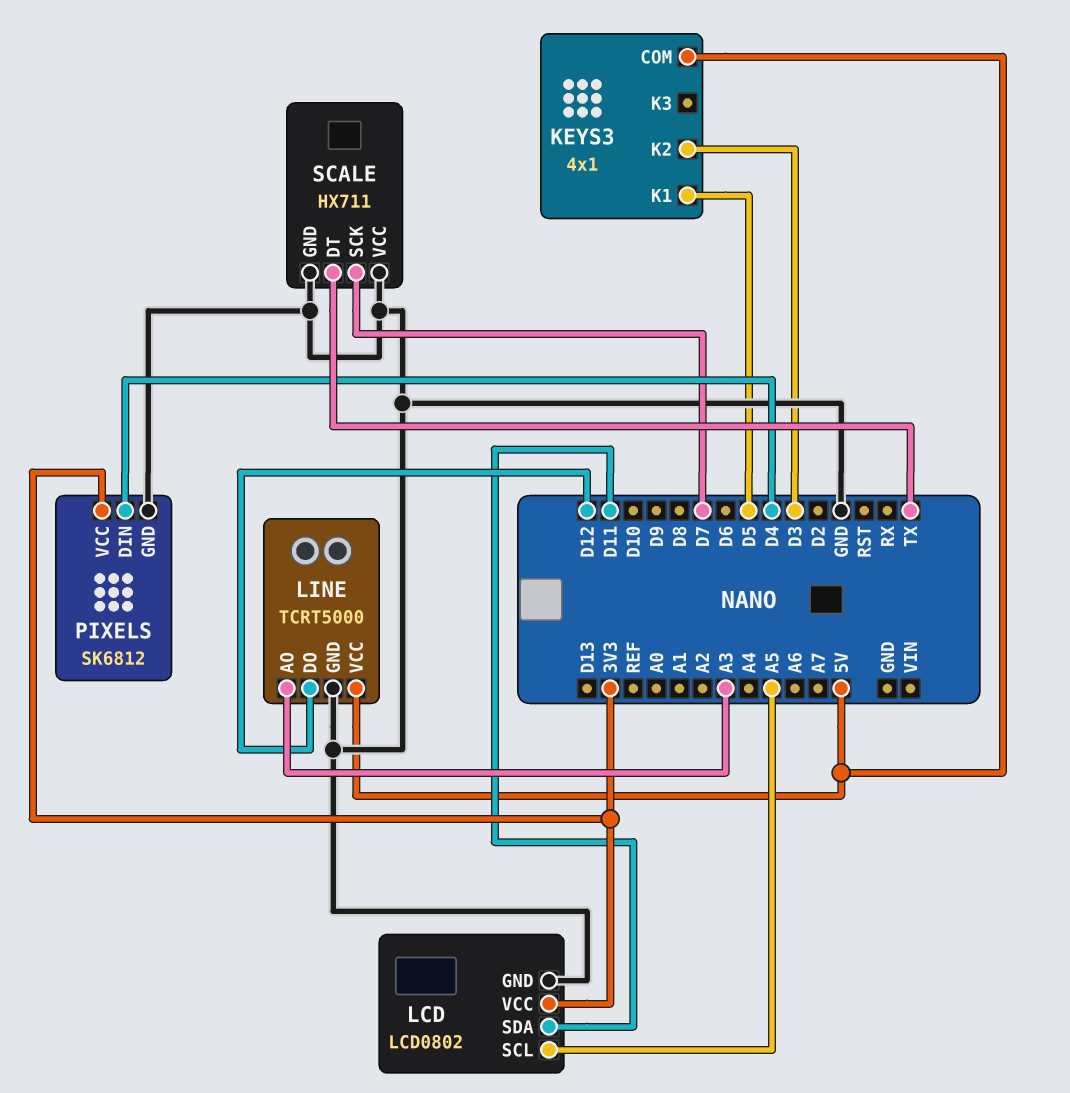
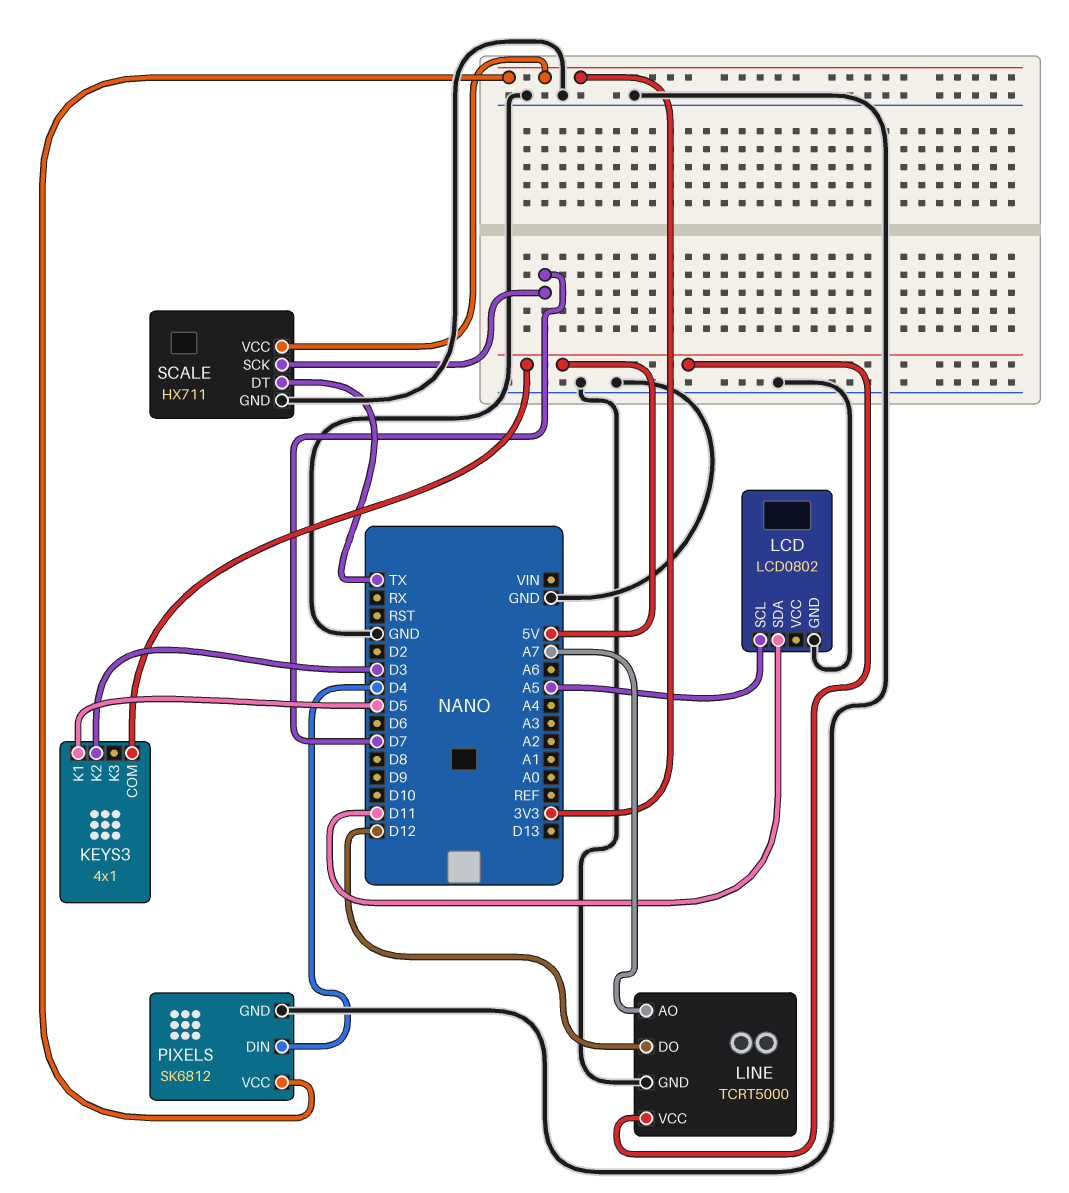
LCD pin VCC: 3V3 -> none
LINE pin AO: A3 -> A7
SCALE pin VCC: GND -> 3V3

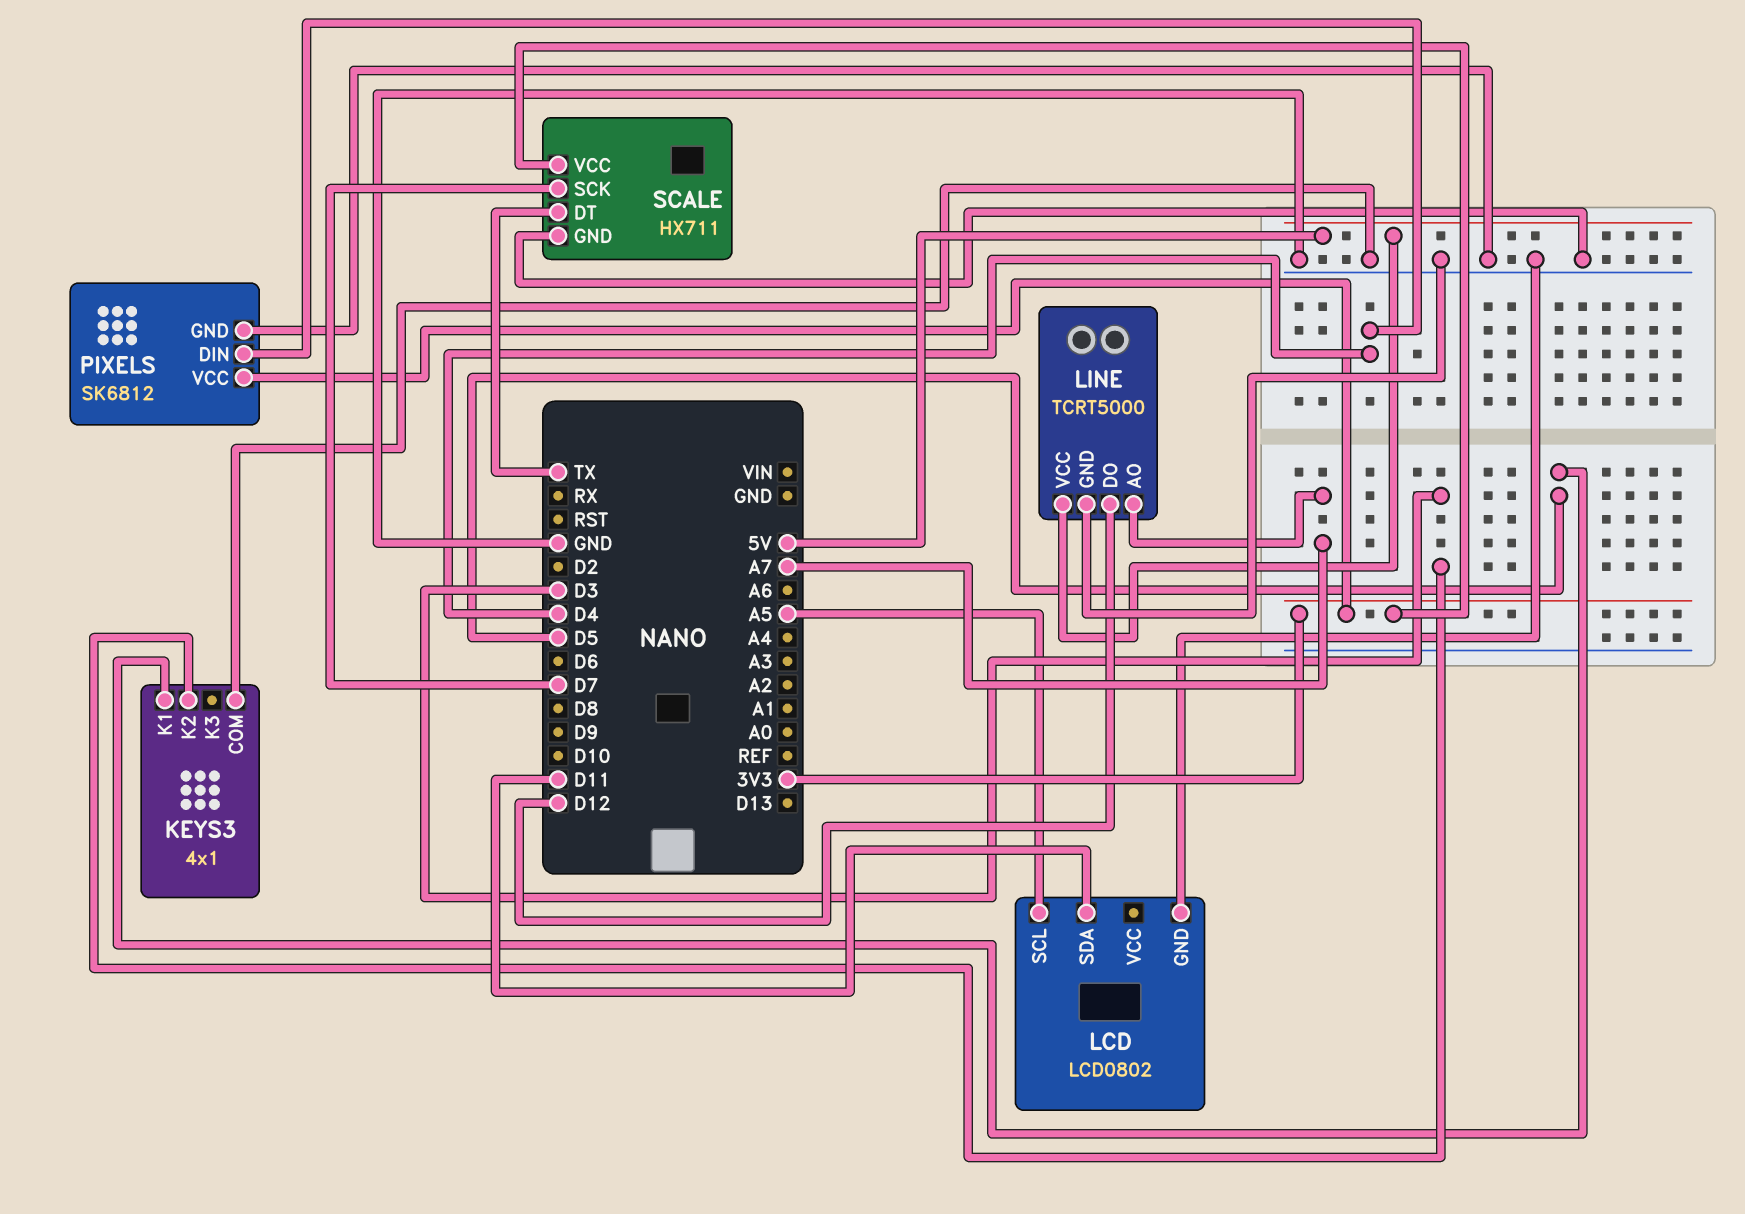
KEYS3 pin COM: 5V -> GND

